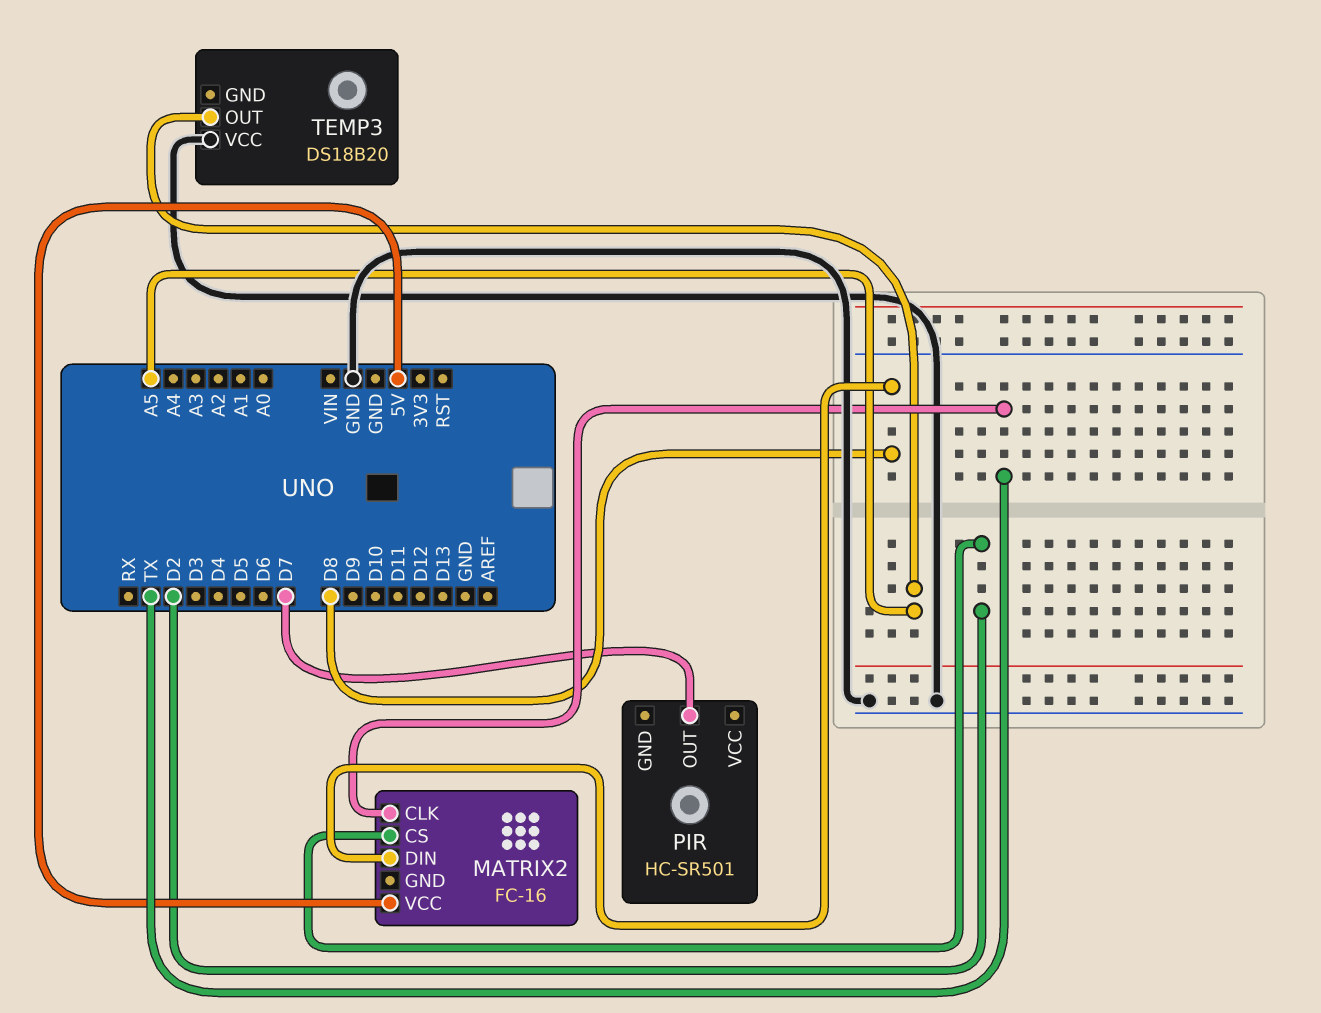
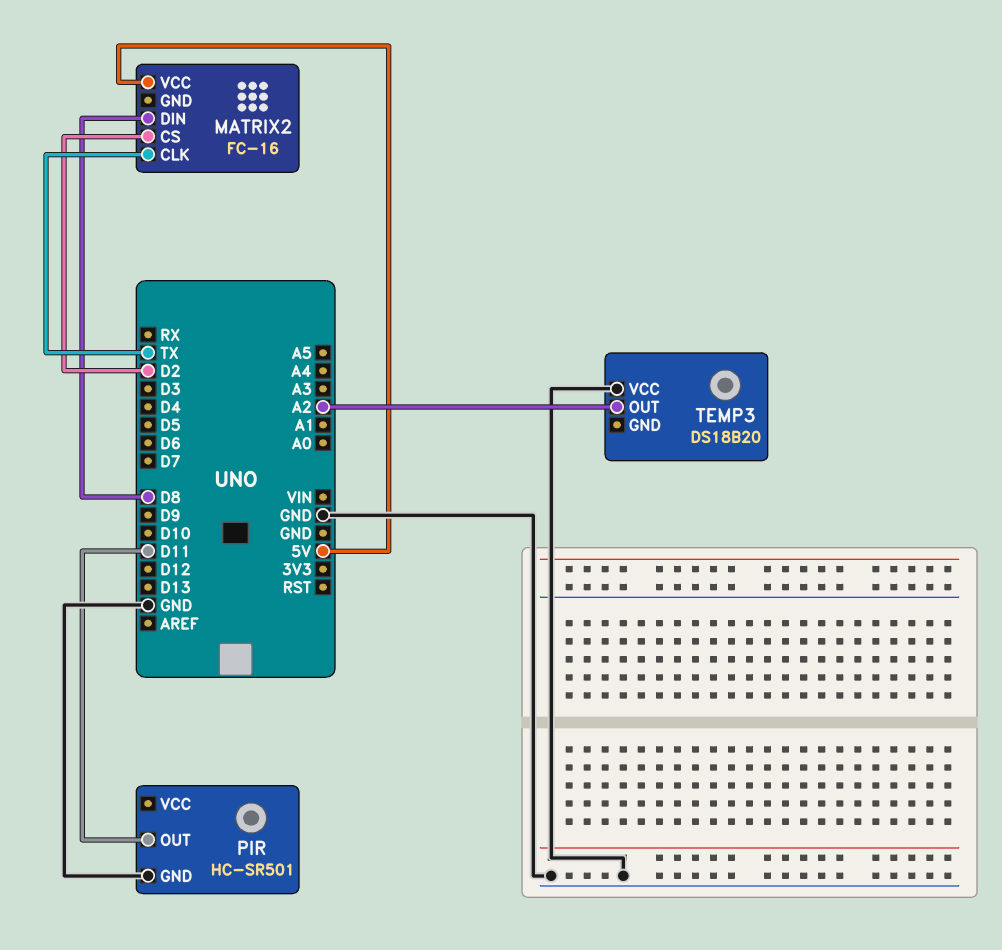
PIR pin GND: none -> GND
PIR pin OUT: D7 -> D11
TEMP3 pin OUT: A5 -> A2

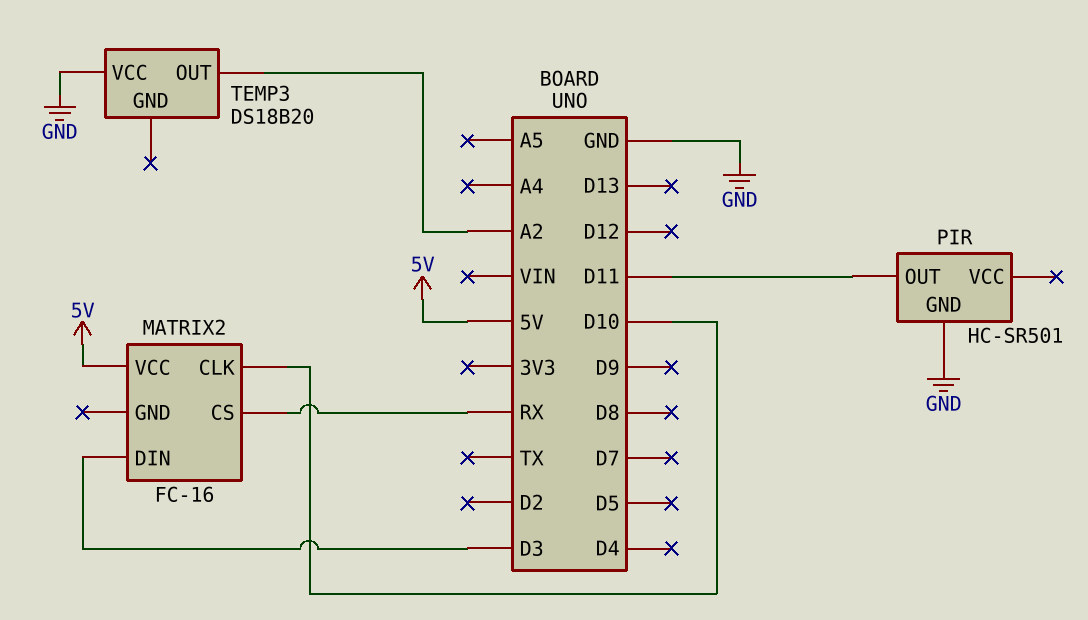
MATRIX2 pin CLK: TX -> D10
MATRIX2 pin CS: D2 -> RX
MATRIX2 pin DIN: D8 -> D3

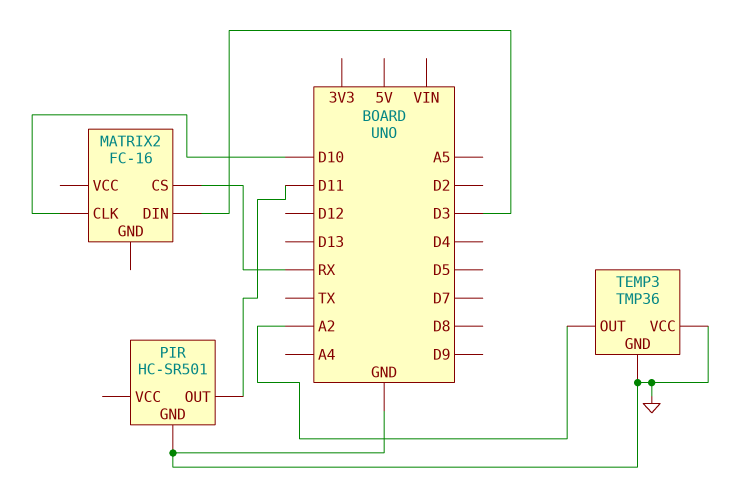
MATRIX2 pin VCC: 5V -> none
TEMP3: DS18B20 -> TMP36
TEMP3 pin GND: none -> GND

